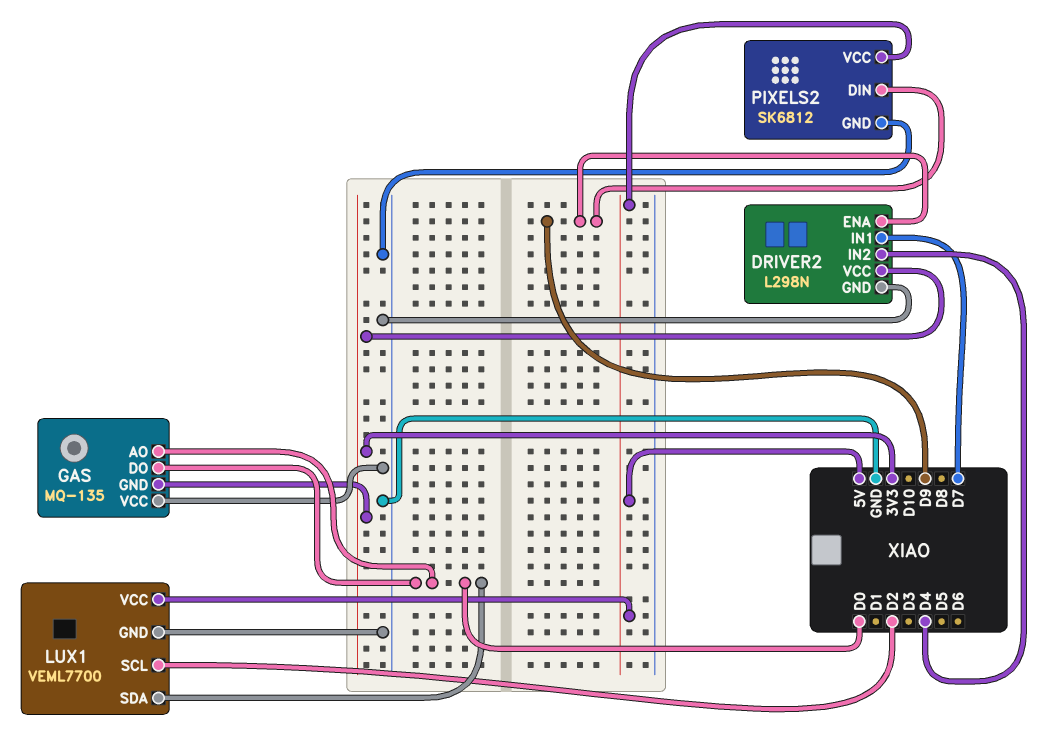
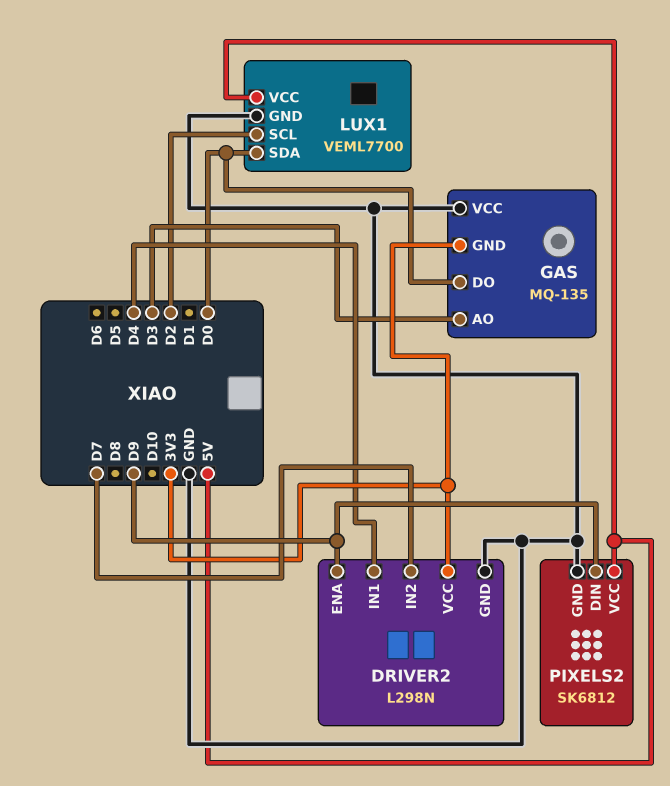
DRIVER2 pin IN1: D7 -> D4
DRIVER2 pin IN2: D4 -> D7
GAS pin AO: D0 -> D3

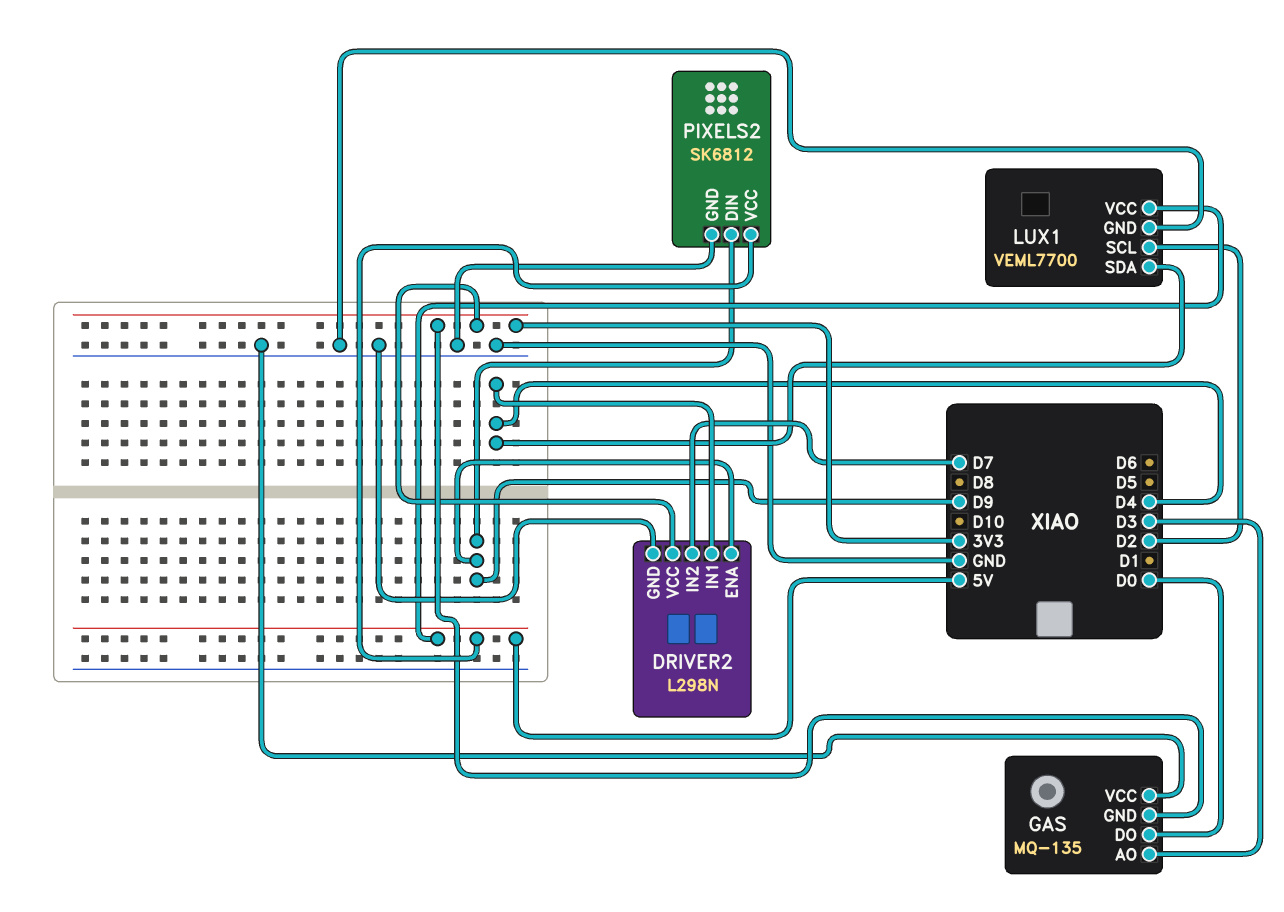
LUX1 pin SDA: D0 -> D4

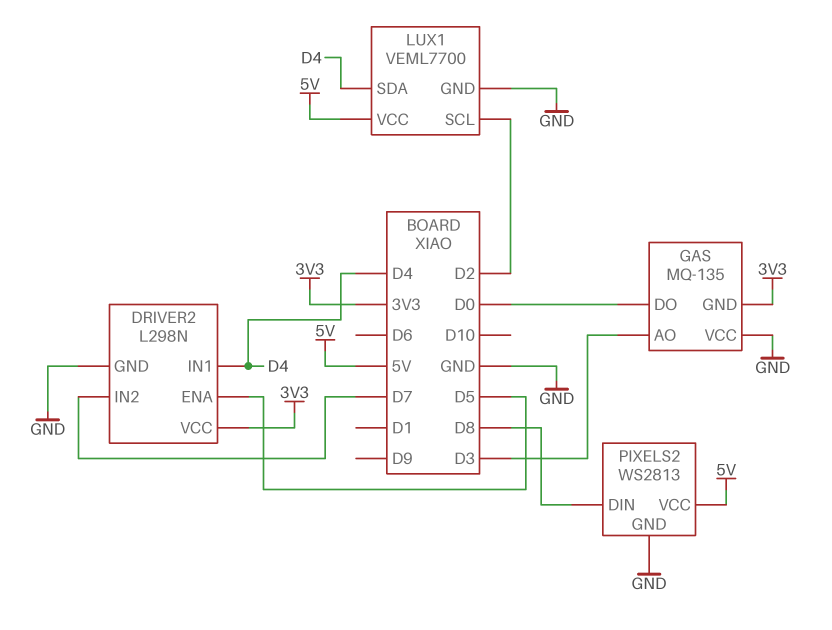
DRIVER2 pin ENA: D9 -> D5
PIXELS2: SK6812 -> WS2813
PIXELS2 pin DIN: D9 -> D8

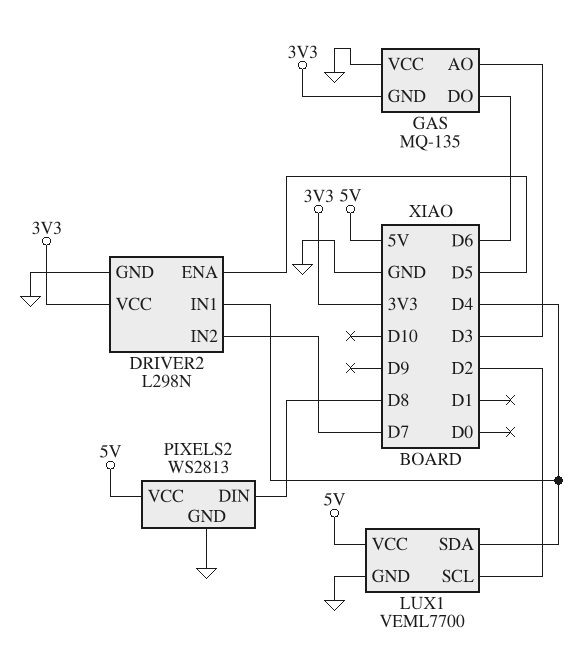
GAS pin DO: D0 -> D6

